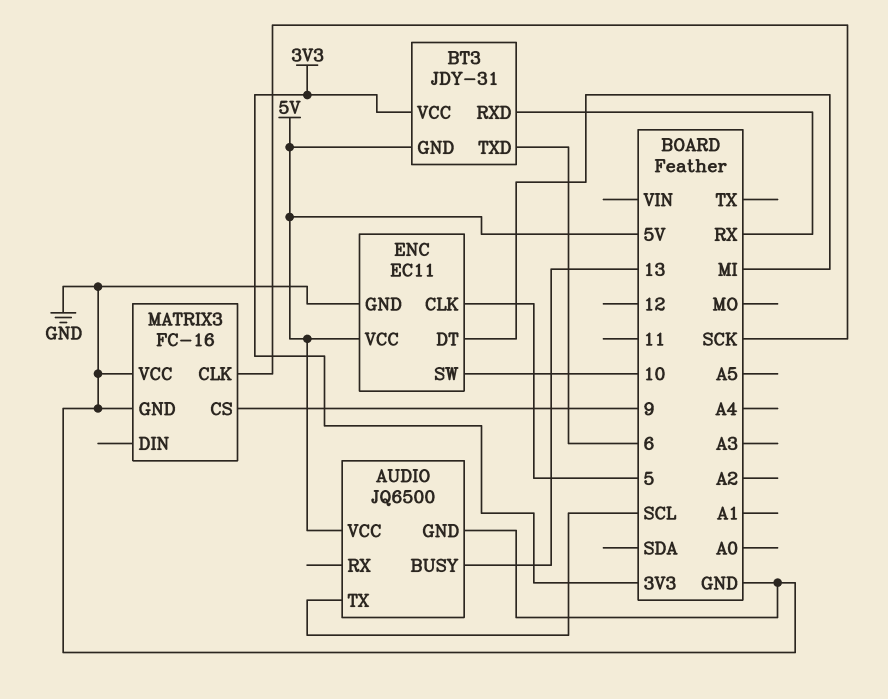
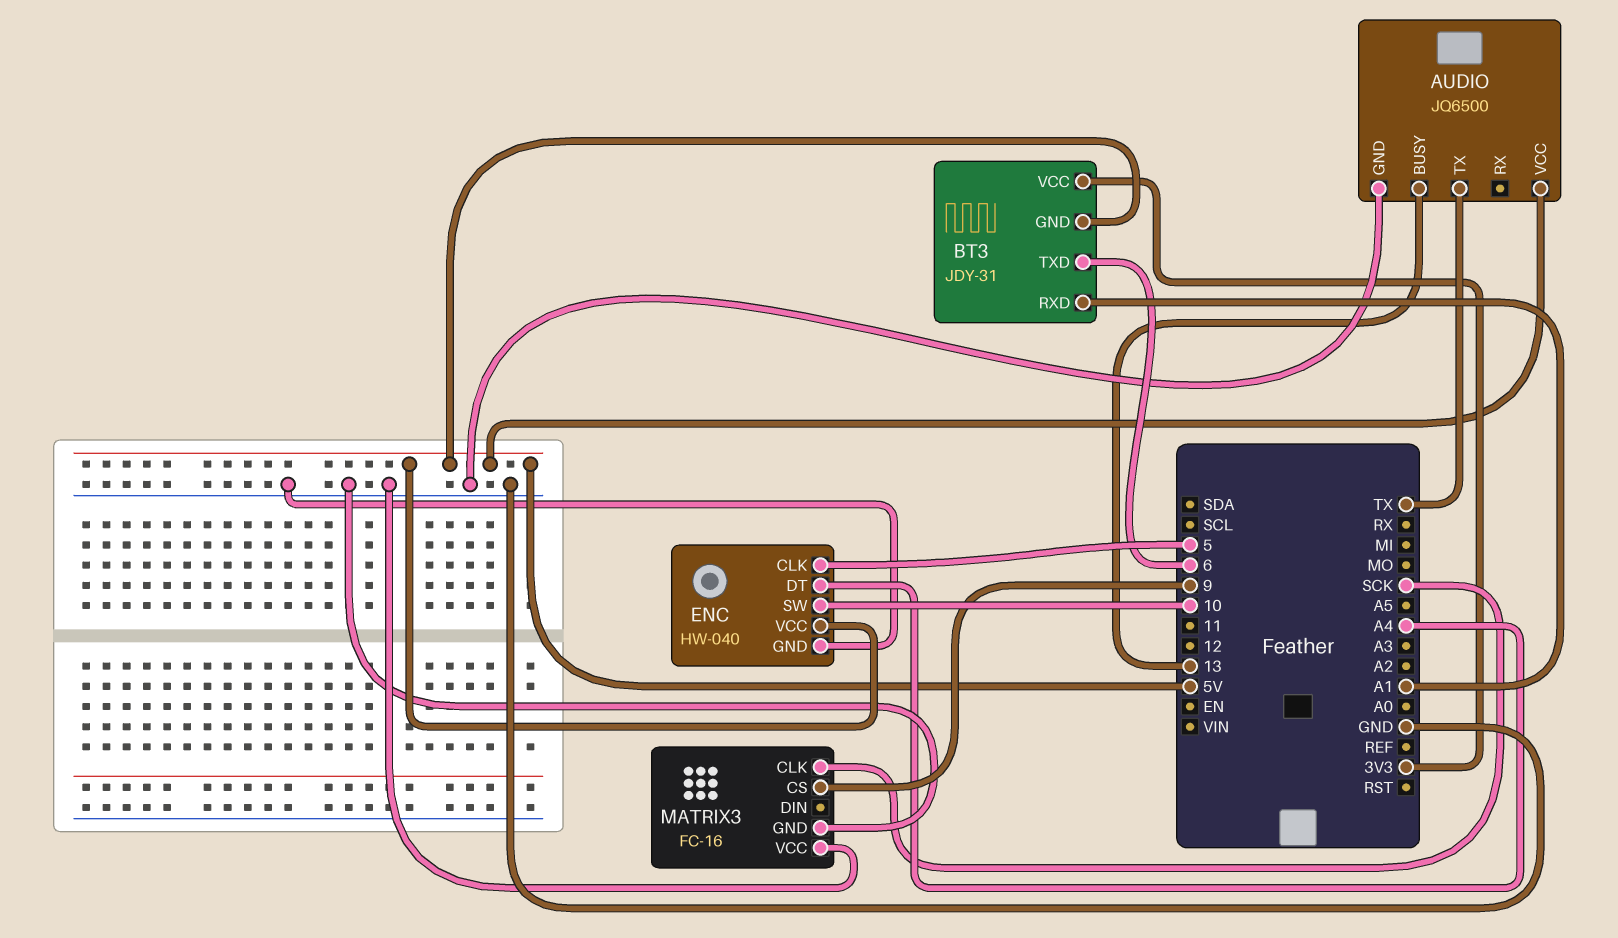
AUDIO pin TX: SCL -> TX
BT3 pin RXD: RX -> A1
ENC: EC11 -> HW-040
ENC pin DT: MI -> A4

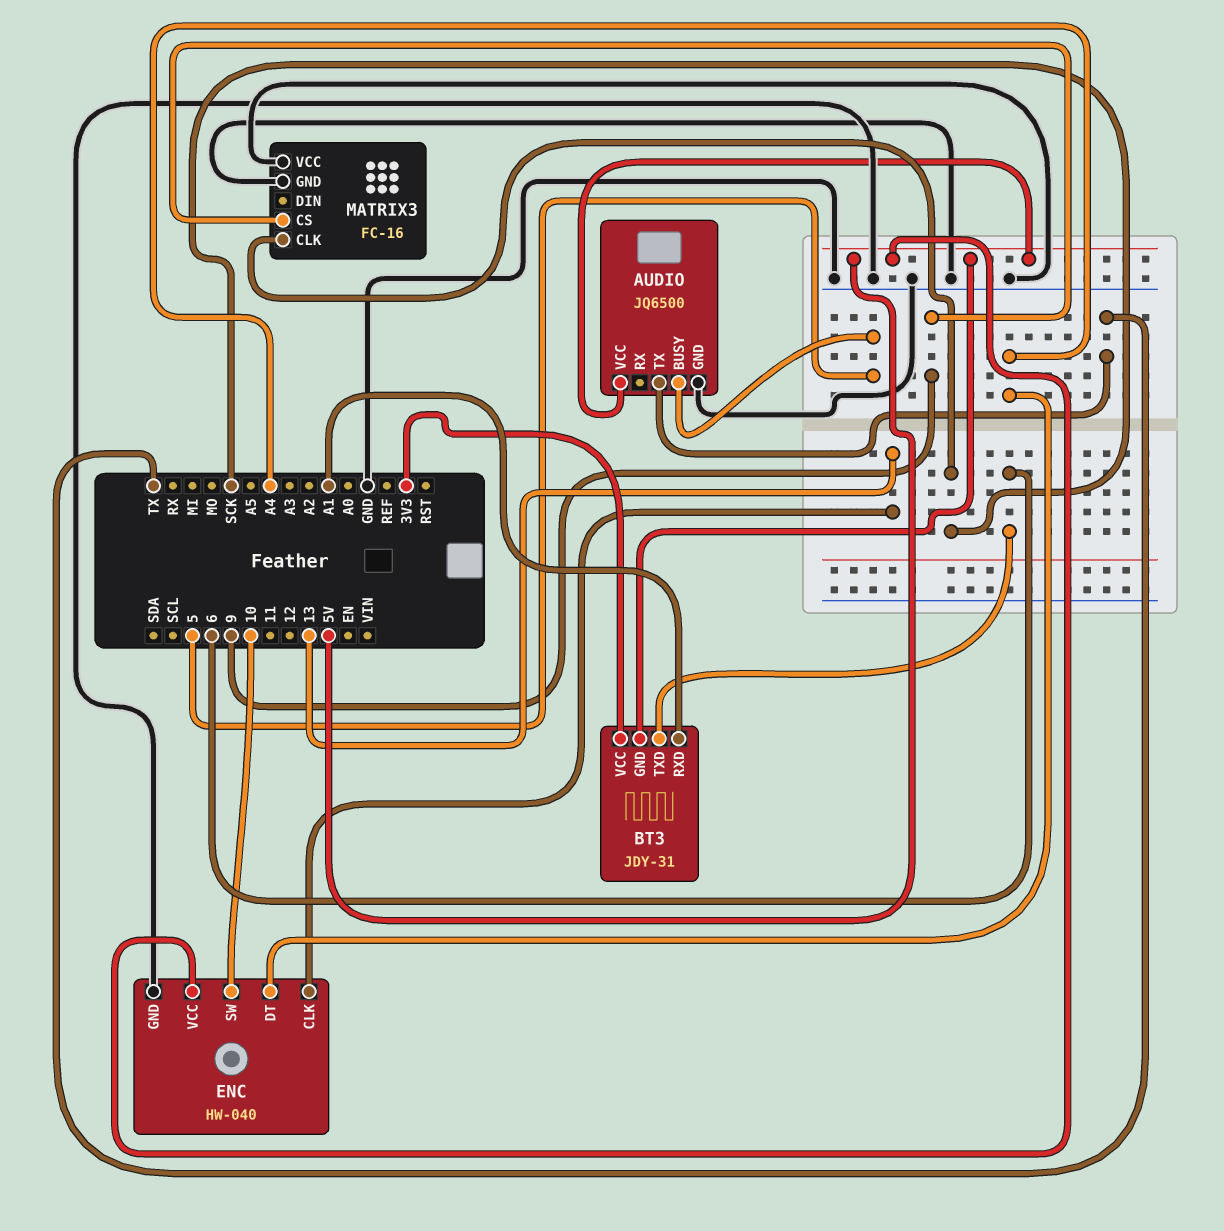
AUDIO pin BUSY: 13 -> 5
ENC pin CLK: 5 -> 13

